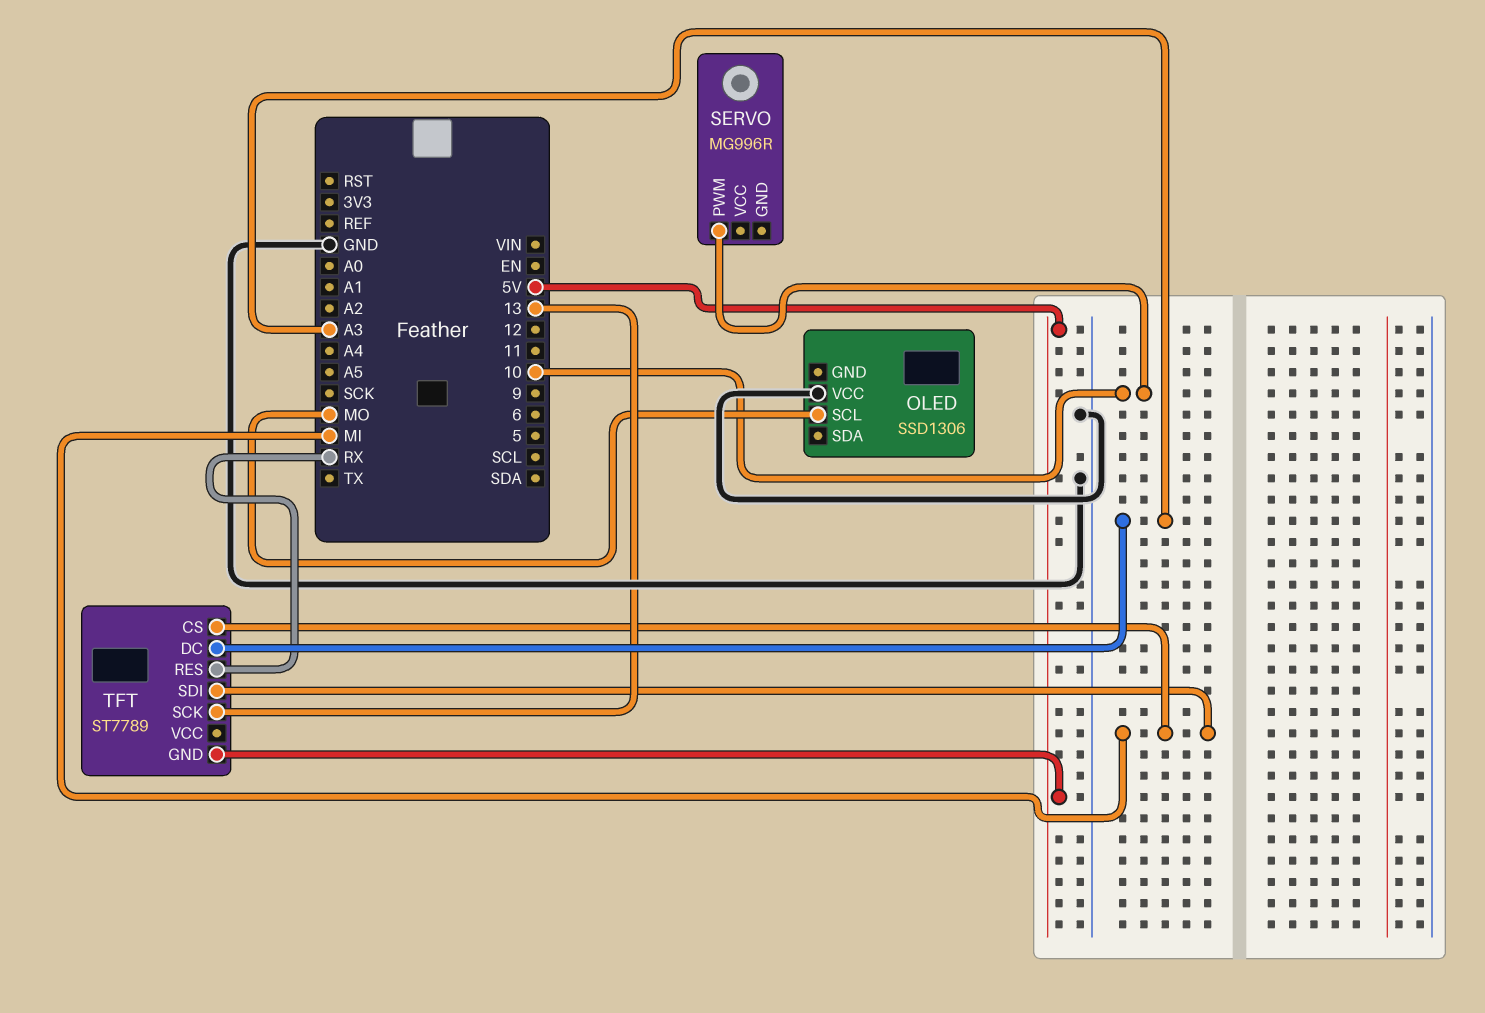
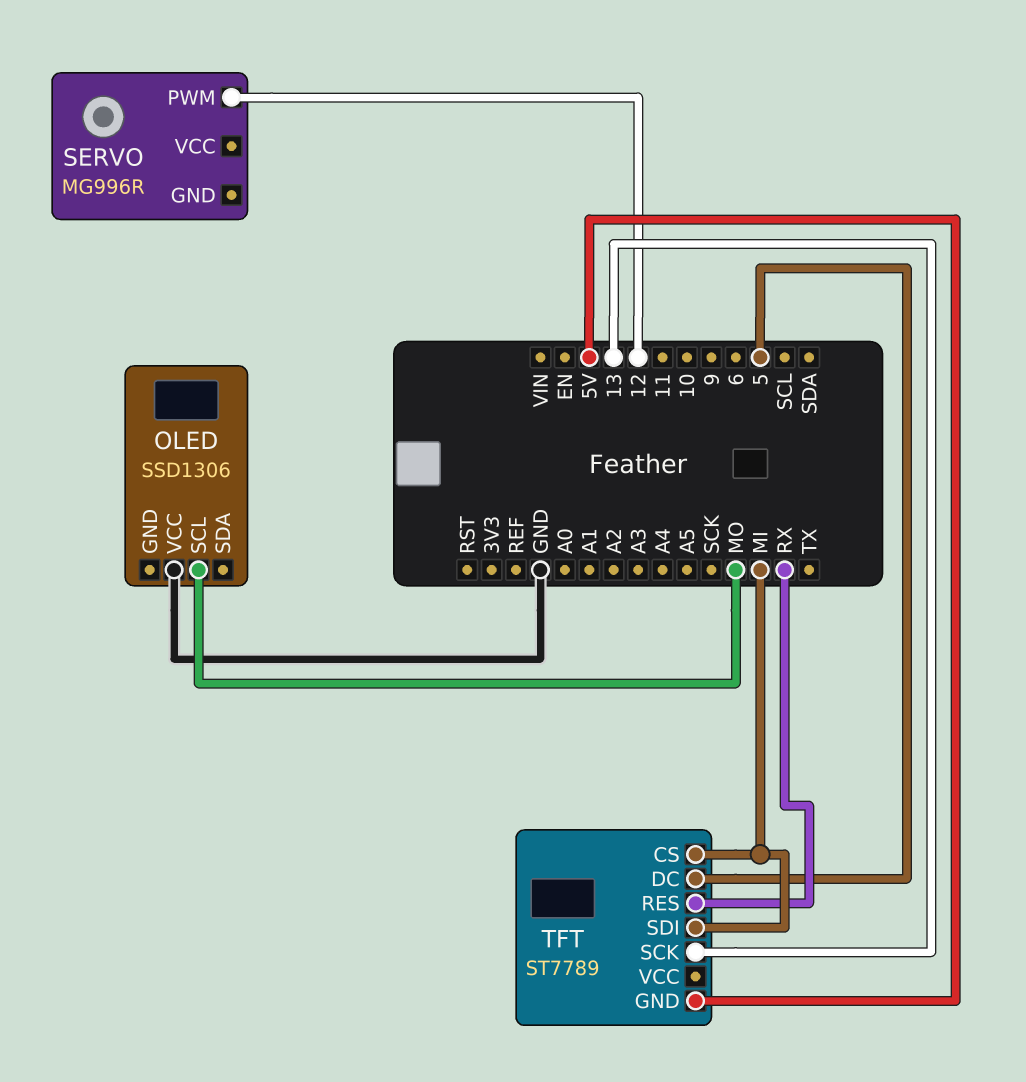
SERVO pin PWM: 10 -> 12
TFT pin DC: A3 -> 5

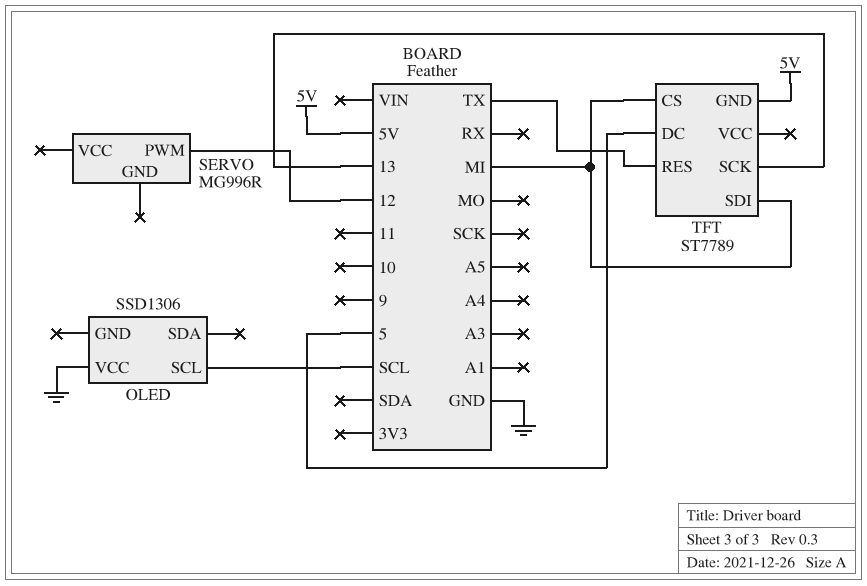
OLED pin SCL: MO -> SCL
TFT pin RES: RX -> TX

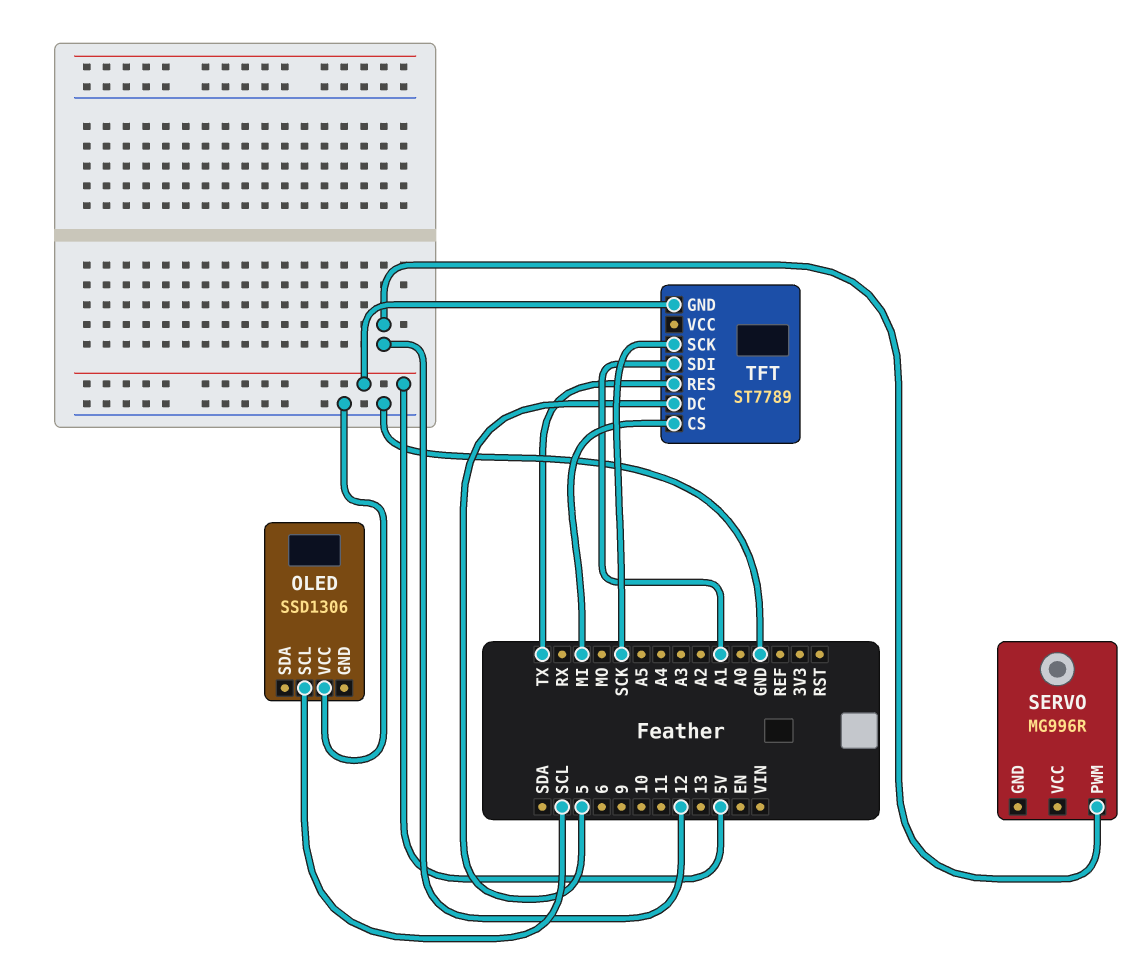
TFT pin SCK: 13 -> SCK
TFT pin SDI: MI -> A1

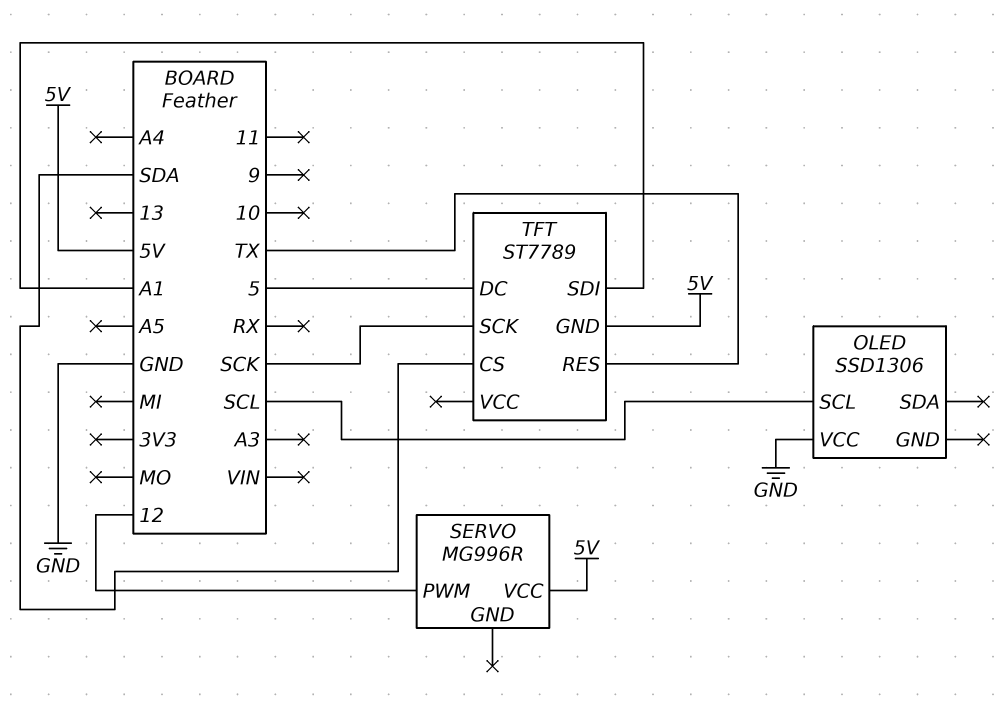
SERVO pin VCC: none -> 5V
TFT pin CS: MI -> SDA

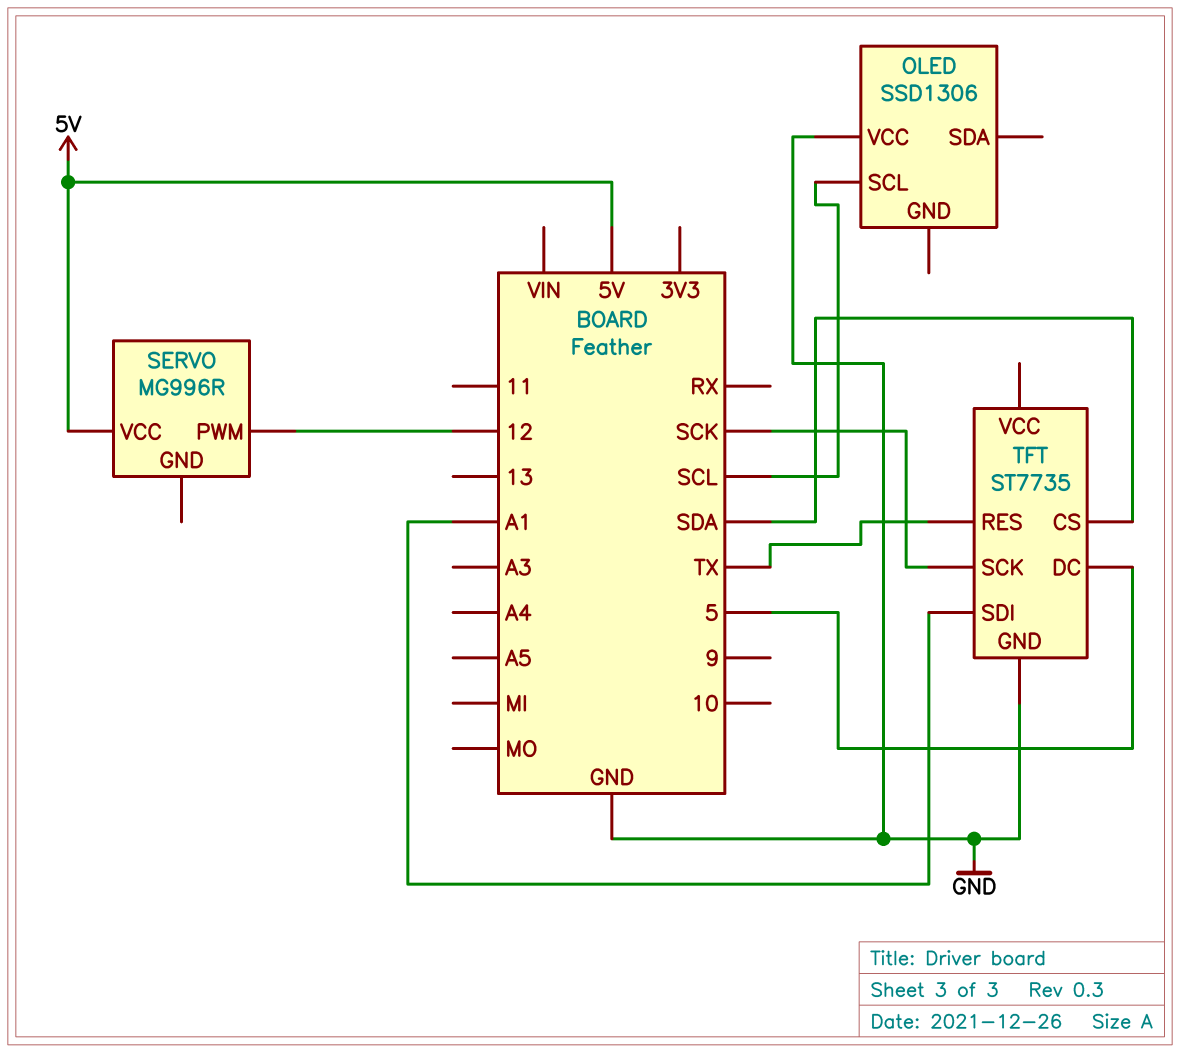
TFT: ST7789 -> ST7735
TFT pin GND: 5V -> GND

